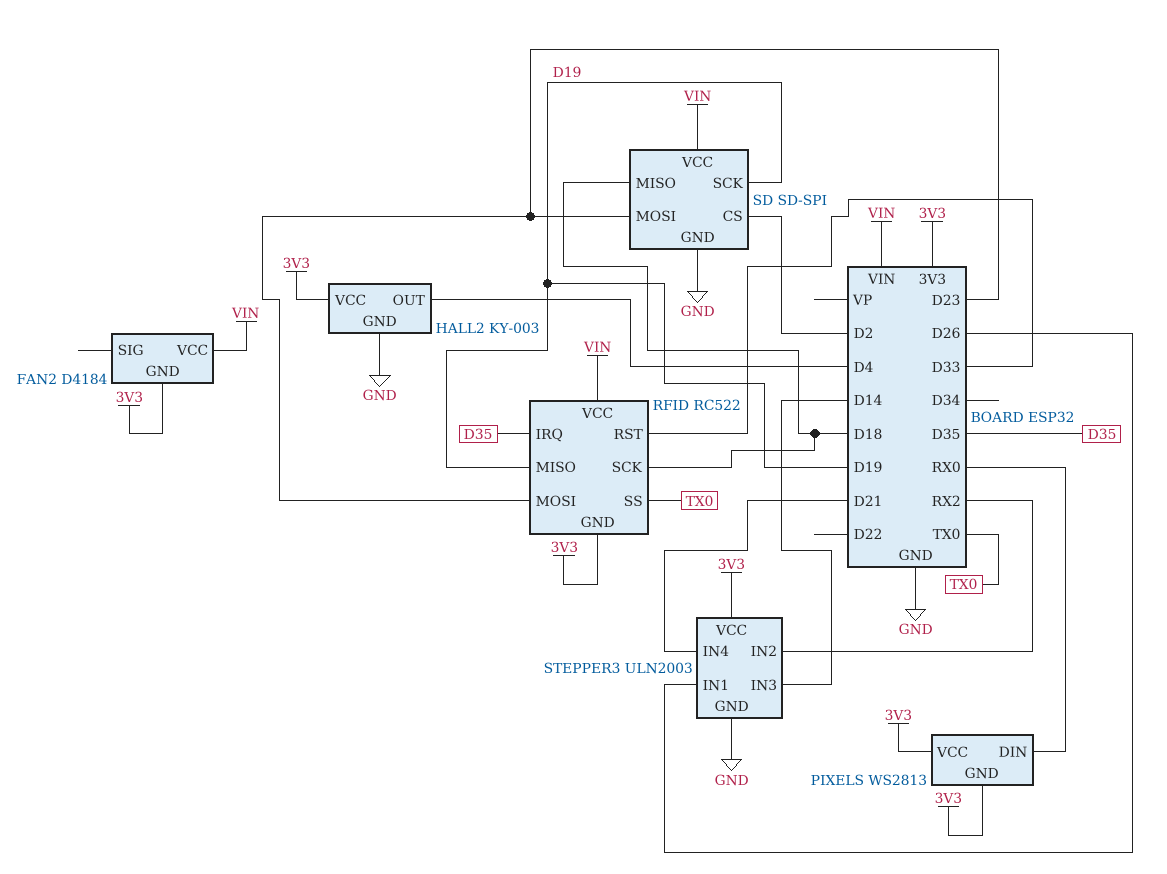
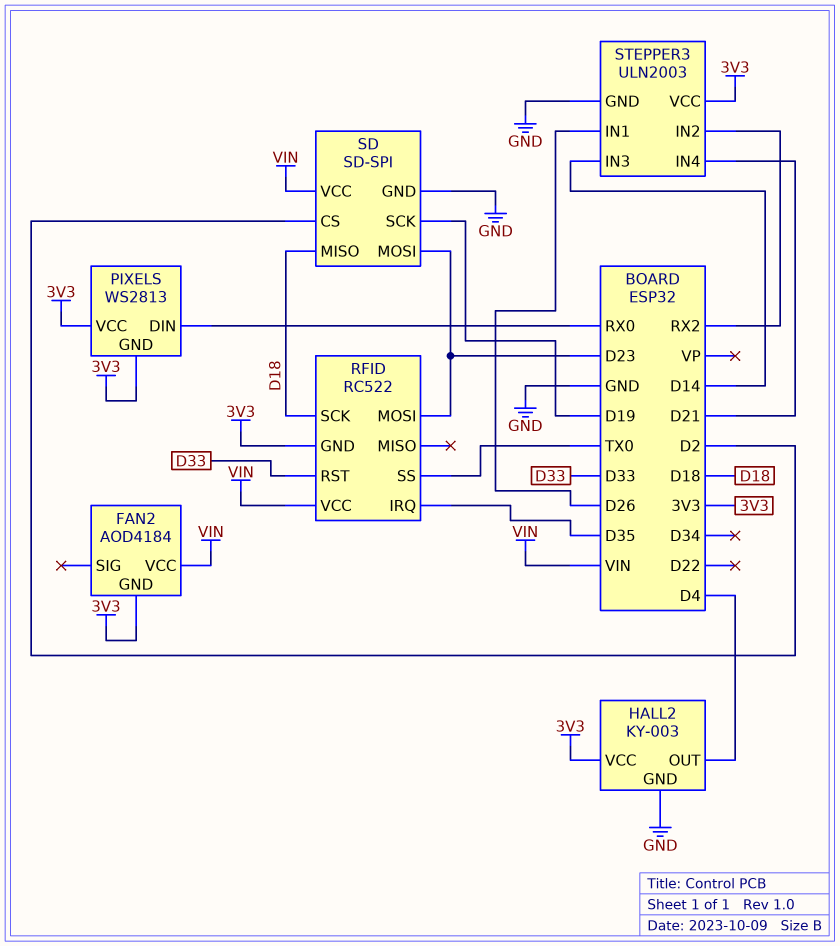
FAN2: D4184 -> AOD4184
RFID pin MISO: D19 -> none

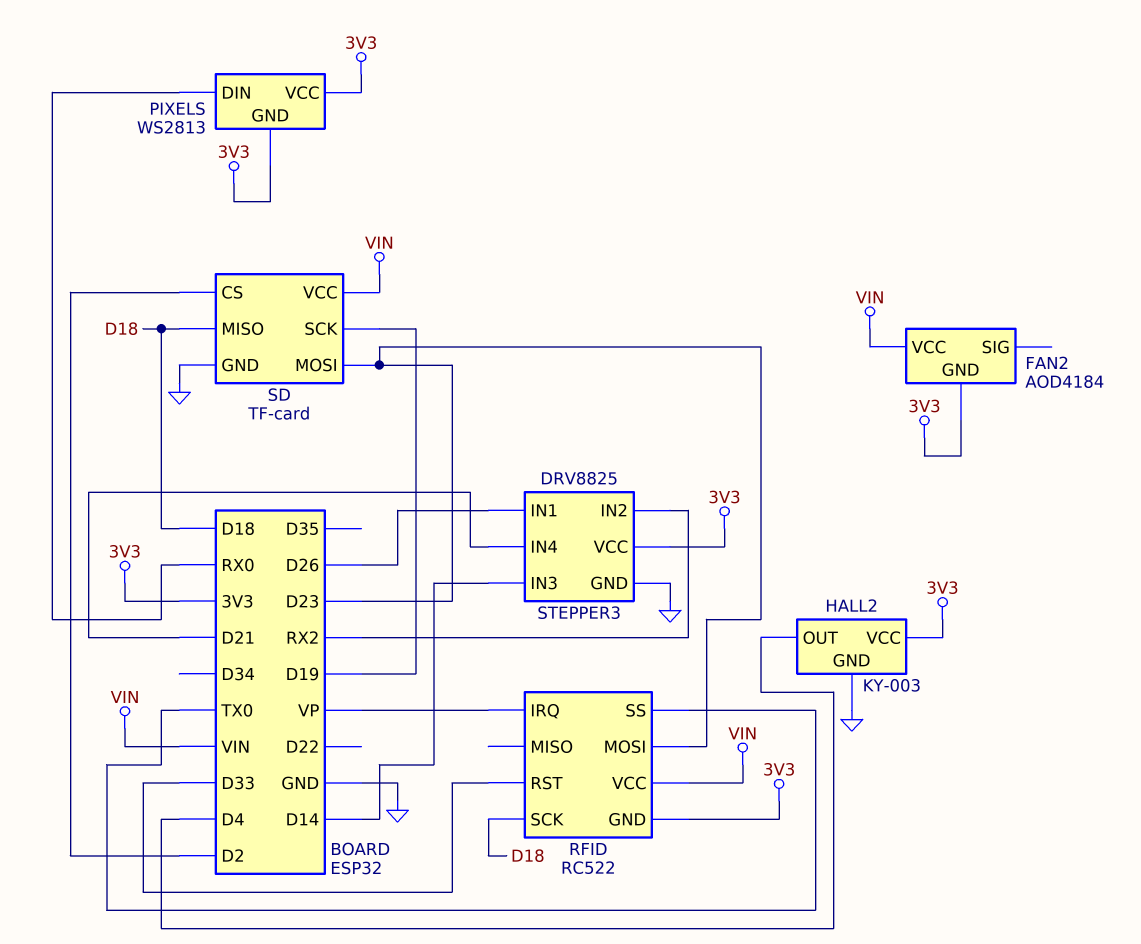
RFID pin IRQ: D35 -> VP
SD: SD-SPI -> TF-card
STEPPER3: ULN2003 -> DRV8825

